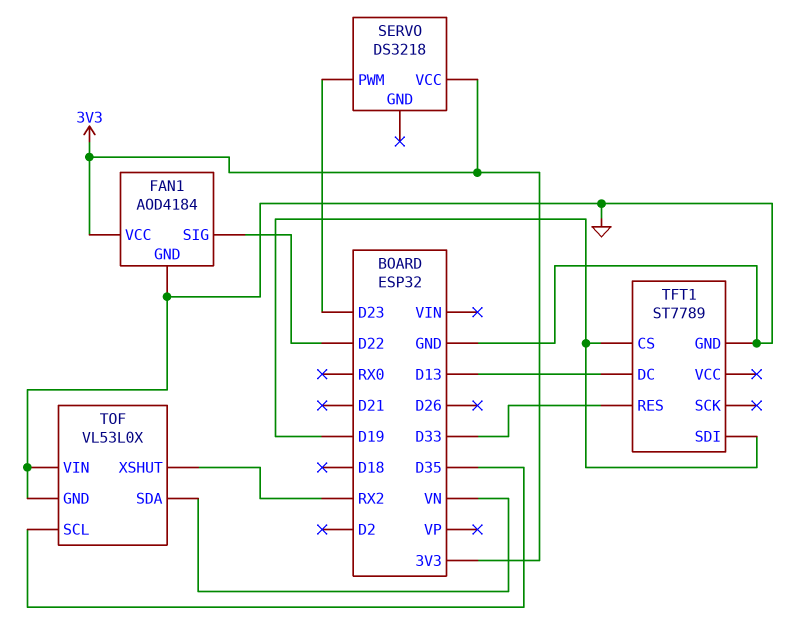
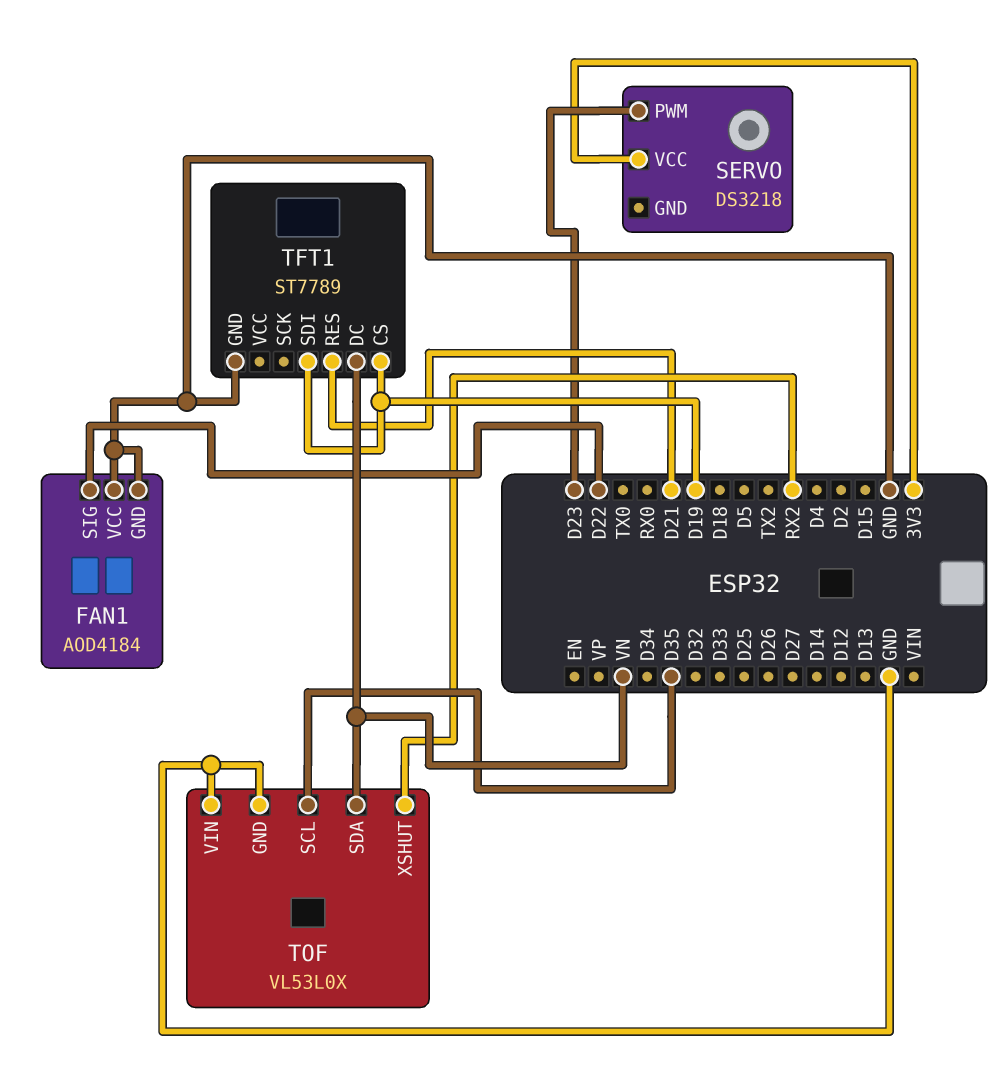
FAN1 pin VCC: 3V3 -> GND
TFT1 pin DC: D13 -> VN
TFT1 pin RES: D33 -> D21

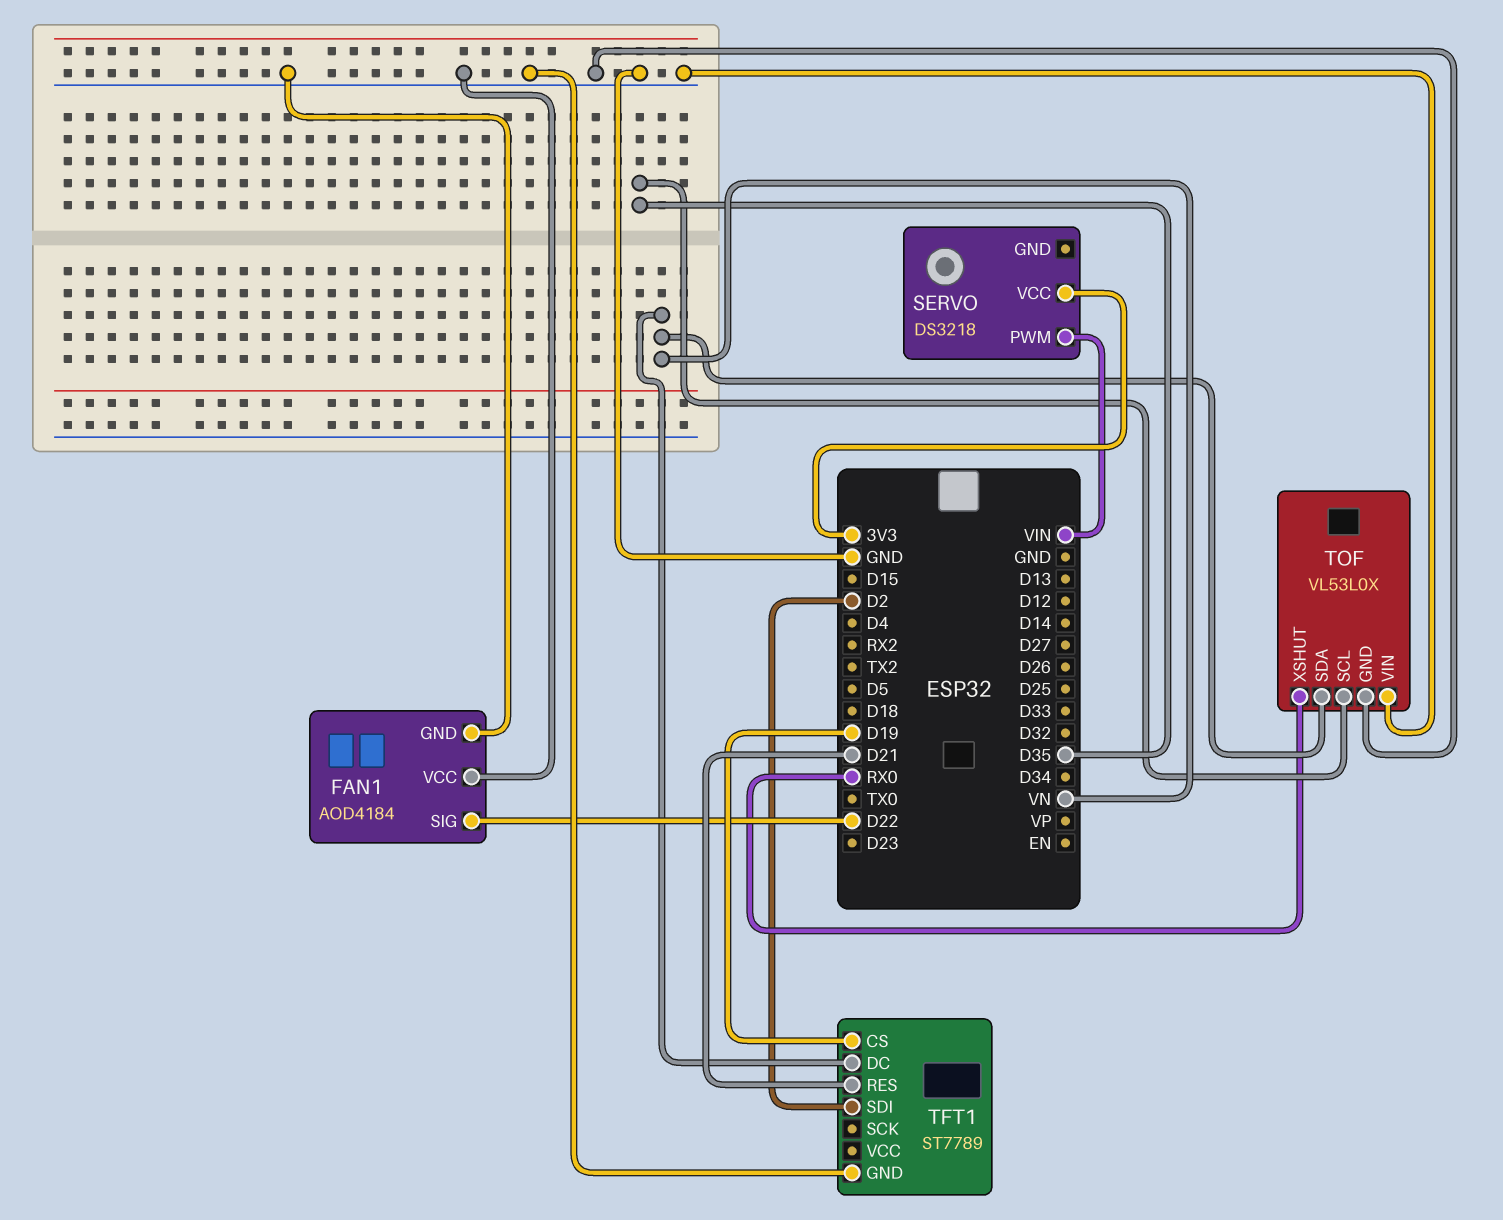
SERVO pin PWM: D23 -> VIN
TFT1 pin SDI: D19 -> D2
TOF pin XSHUT: RX2 -> RX0

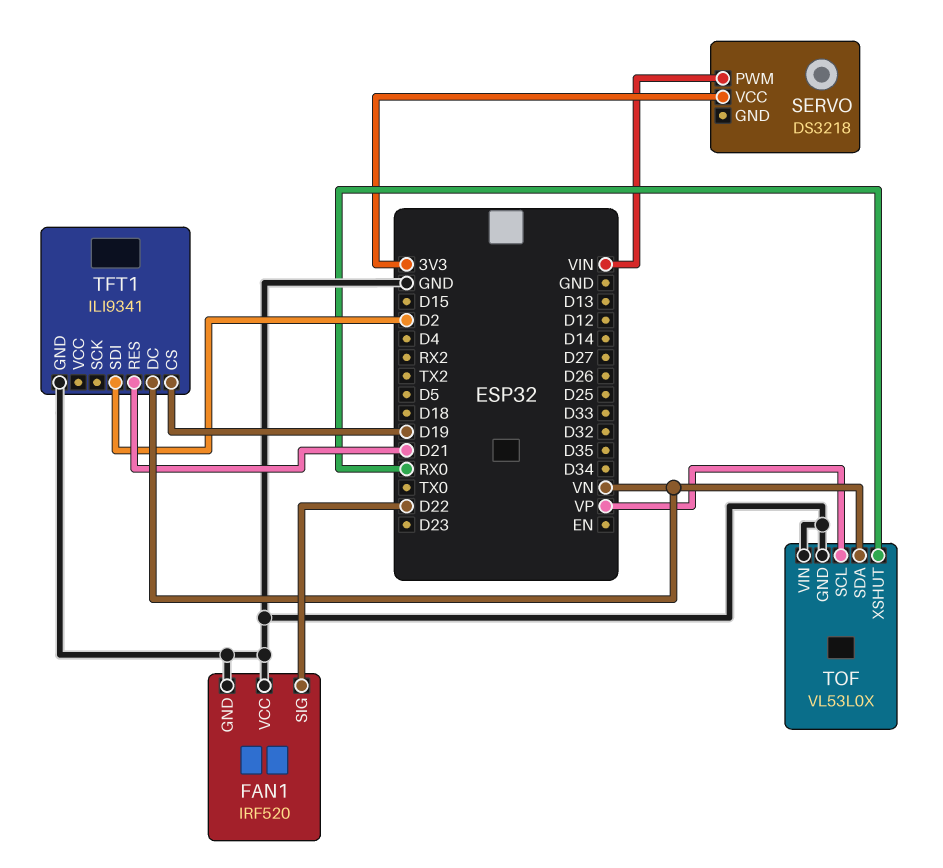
FAN1: AOD4184 -> IRF520
TFT1: ST7789 -> ILI9341
TOF pin SCL: D35 -> VP

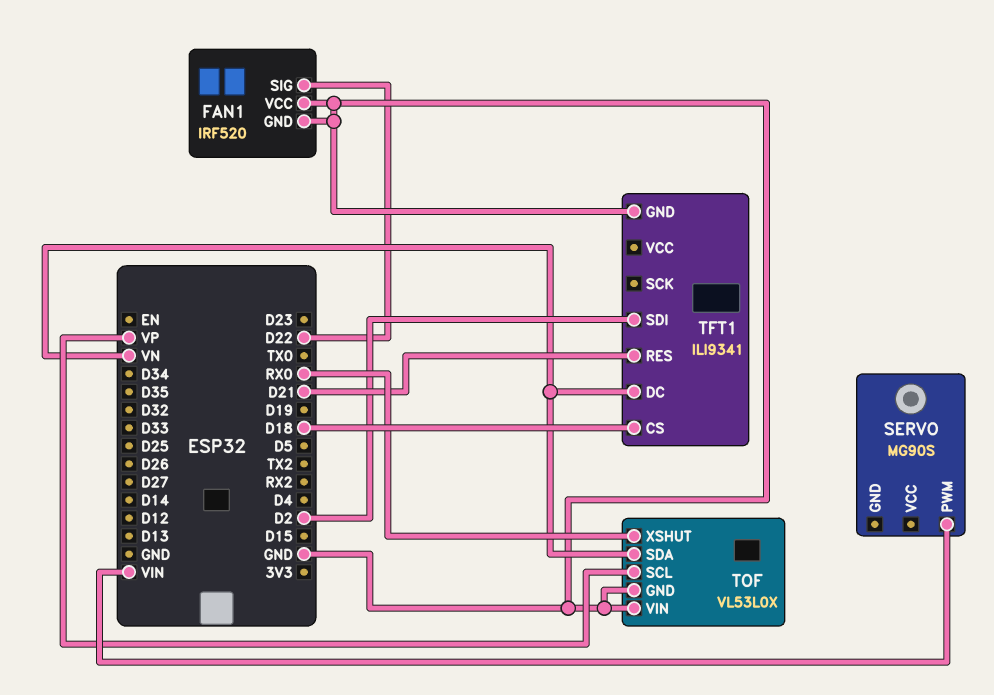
SERVO: DS3218 -> MG90S
SERVO pin VCC: 3V3 -> none
TFT1 pin CS: D19 -> D18

